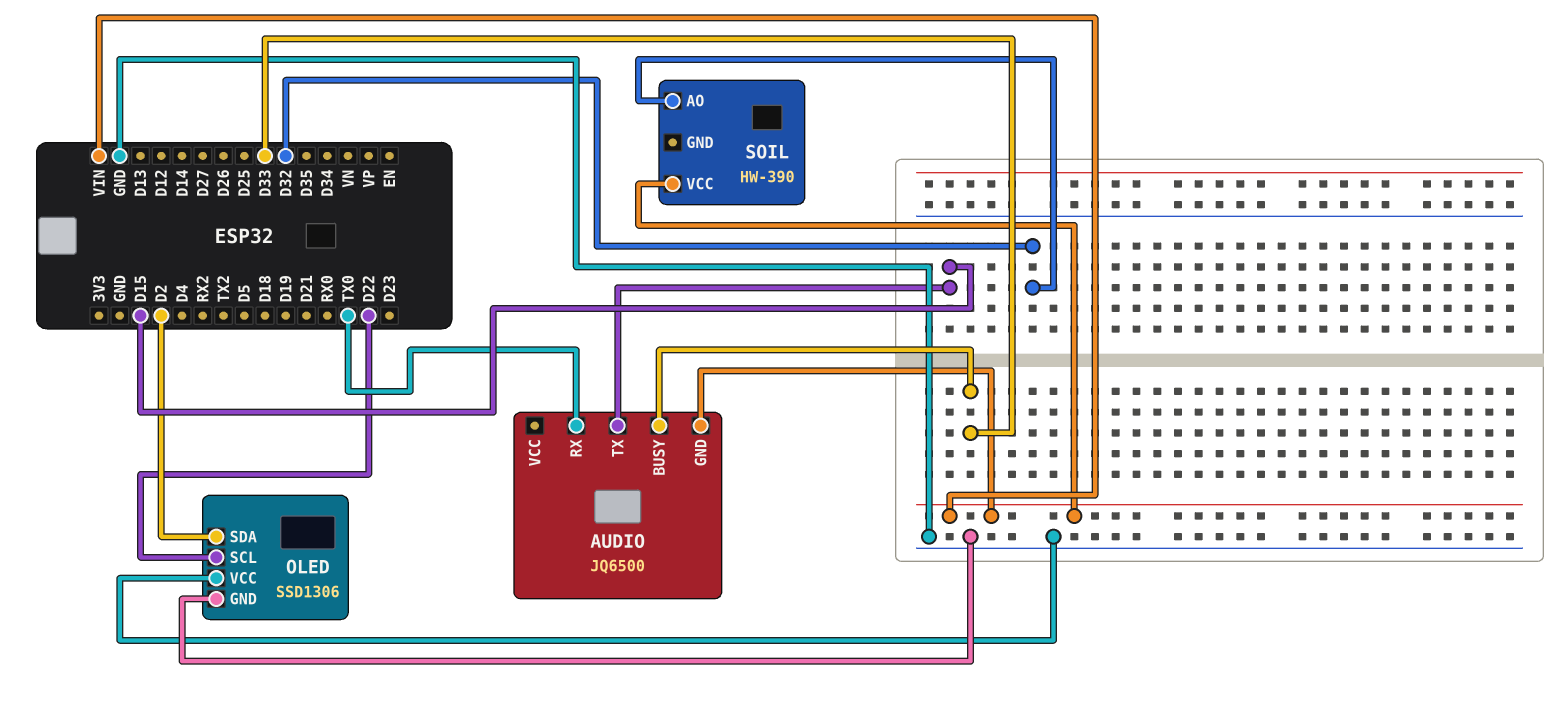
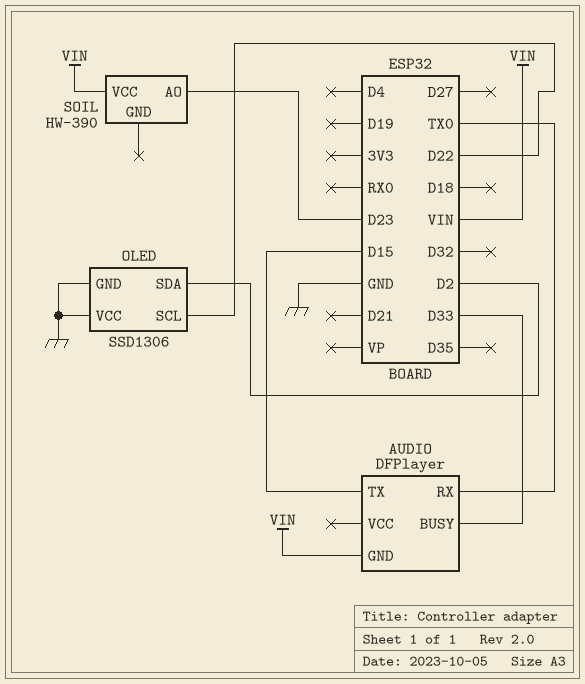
AUDIO: JQ6500 -> DFPlayer
SOIL pin AO: D32 -> D23

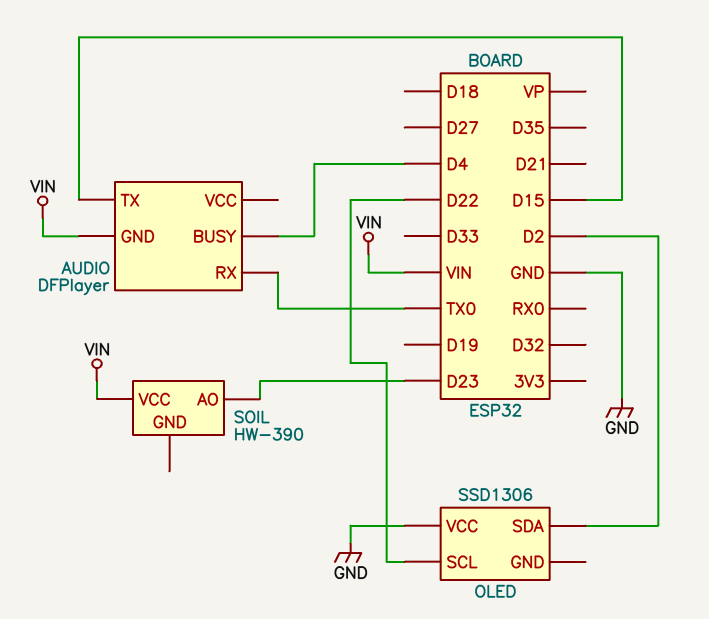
AUDIO pin BUSY: D33 -> D4
OLED pin GND: GND -> none

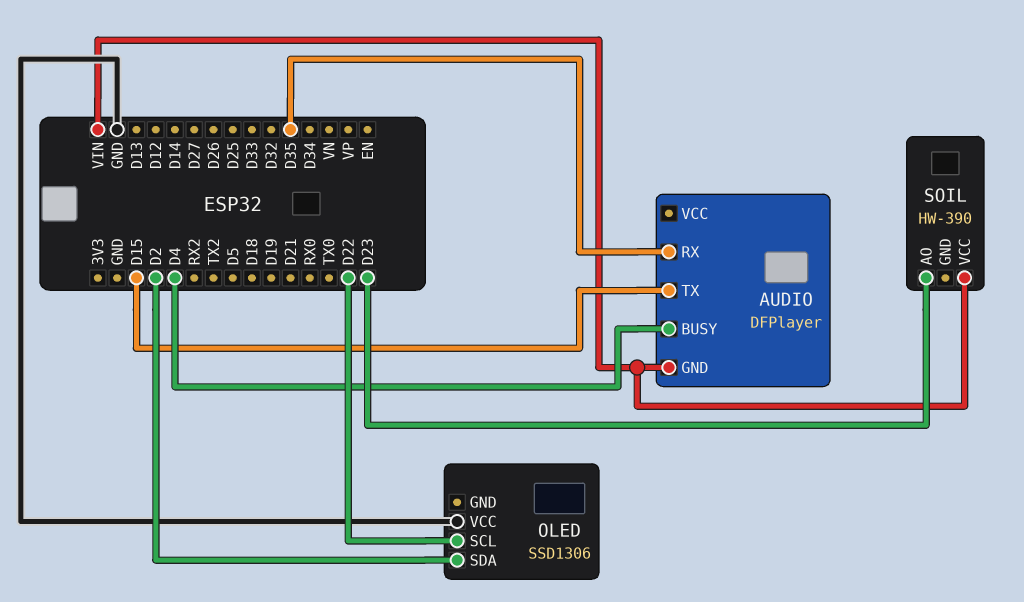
AUDIO pin RX: TX0 -> D35

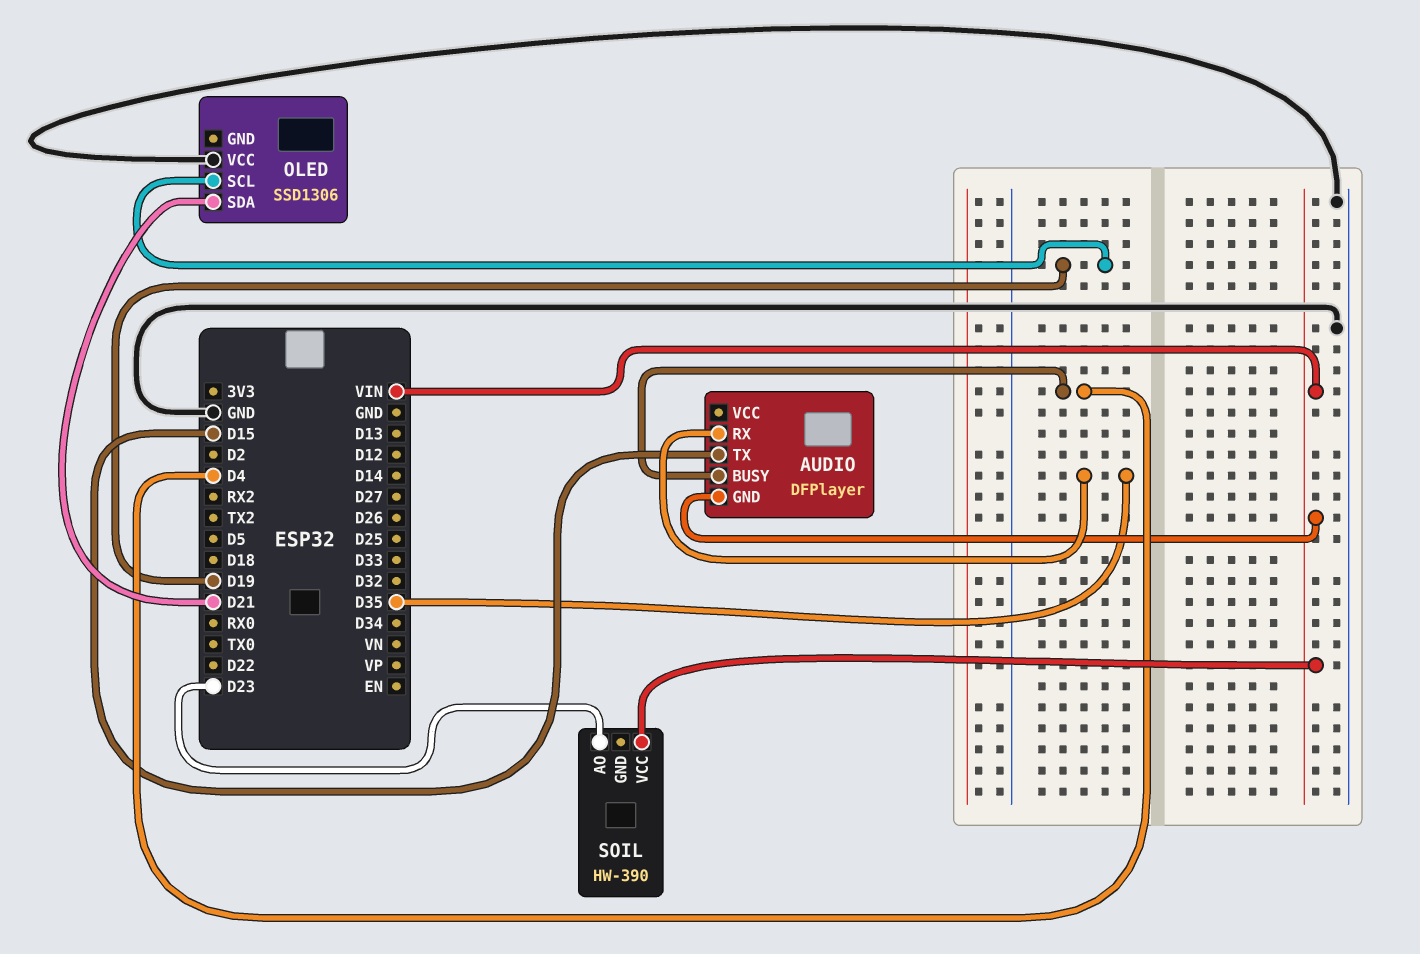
OLED pin SCL: D22 -> D19
OLED pin SDA: D2 -> D21

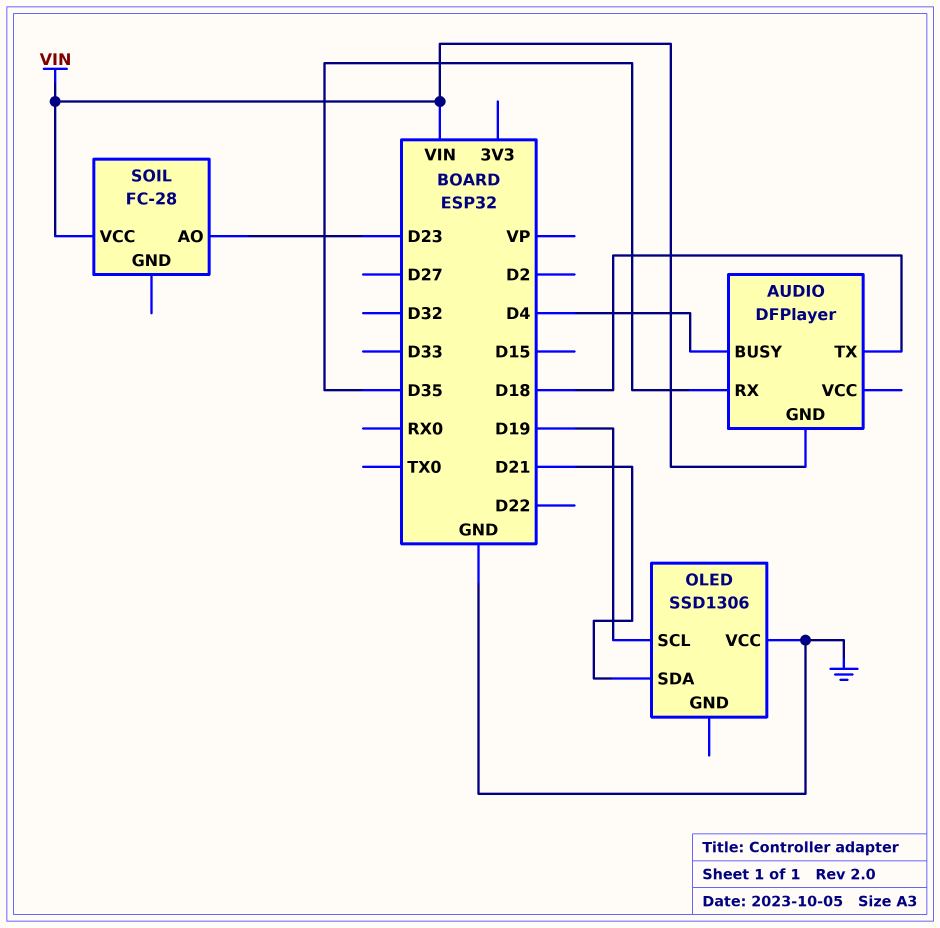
AUDIO pin TX: D15 -> D18
SOIL: HW-390 -> FC-28

